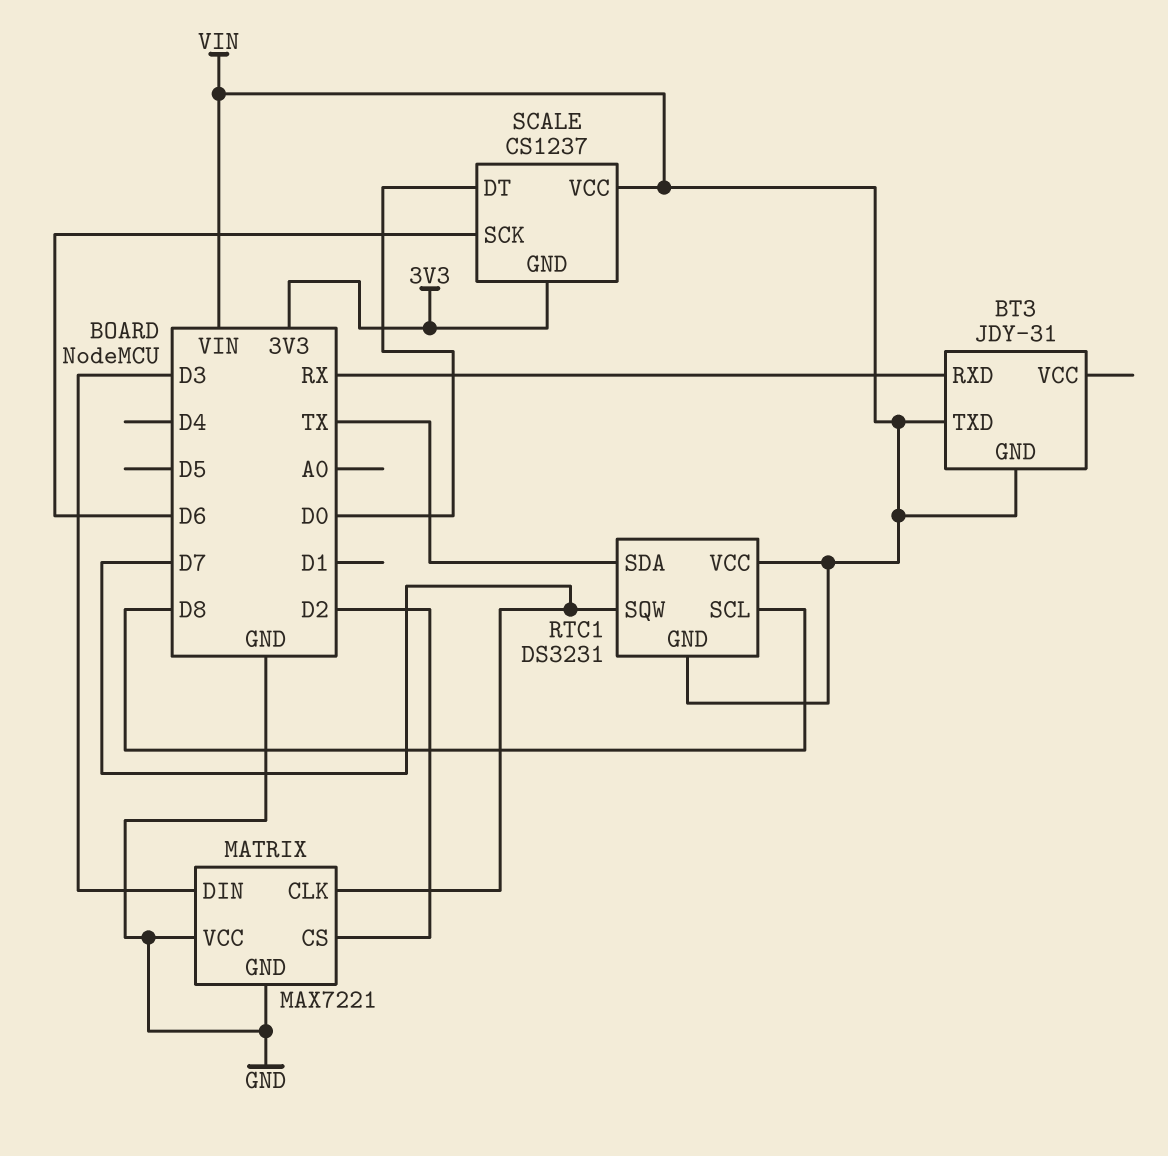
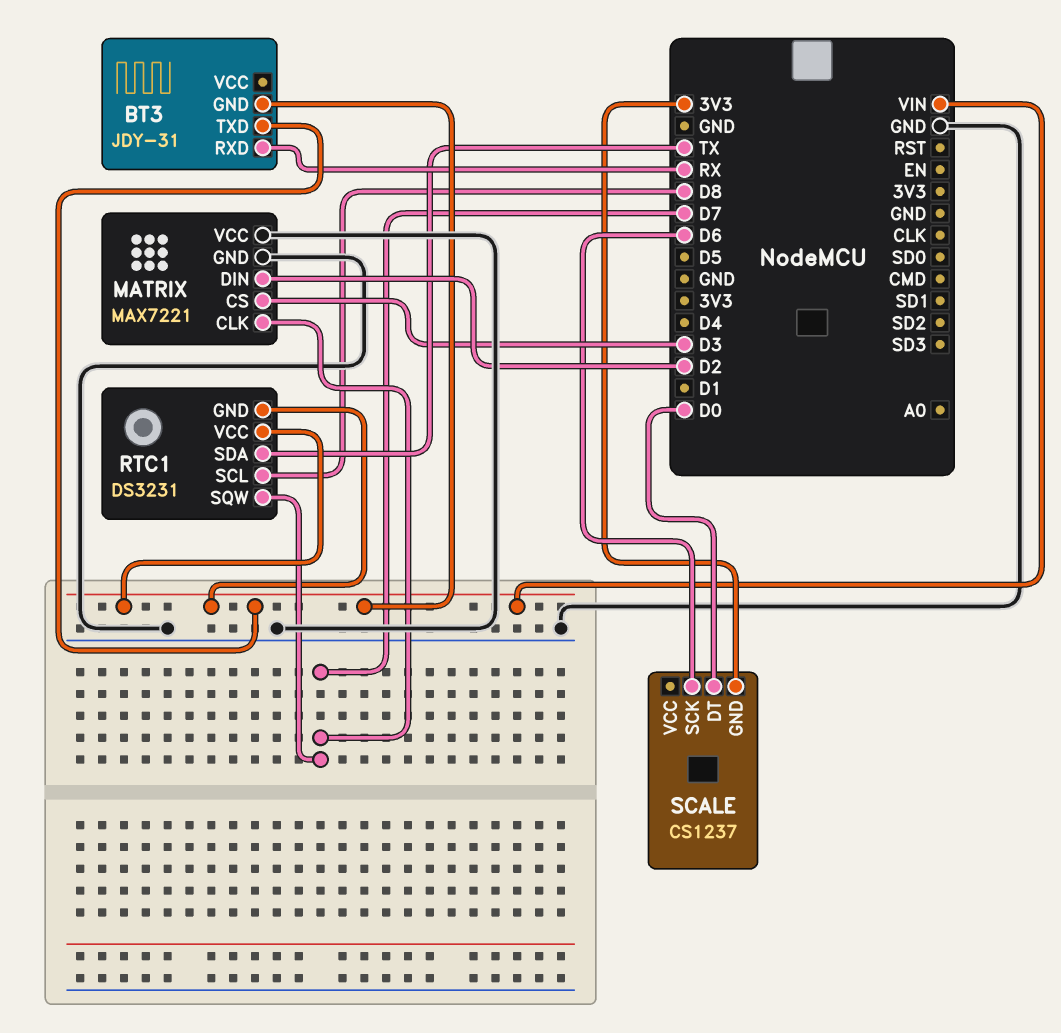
MATRIX pin CS: D2 -> D3
MATRIX pin DIN: D3 -> D2
SCALE pin VCC: VIN -> none

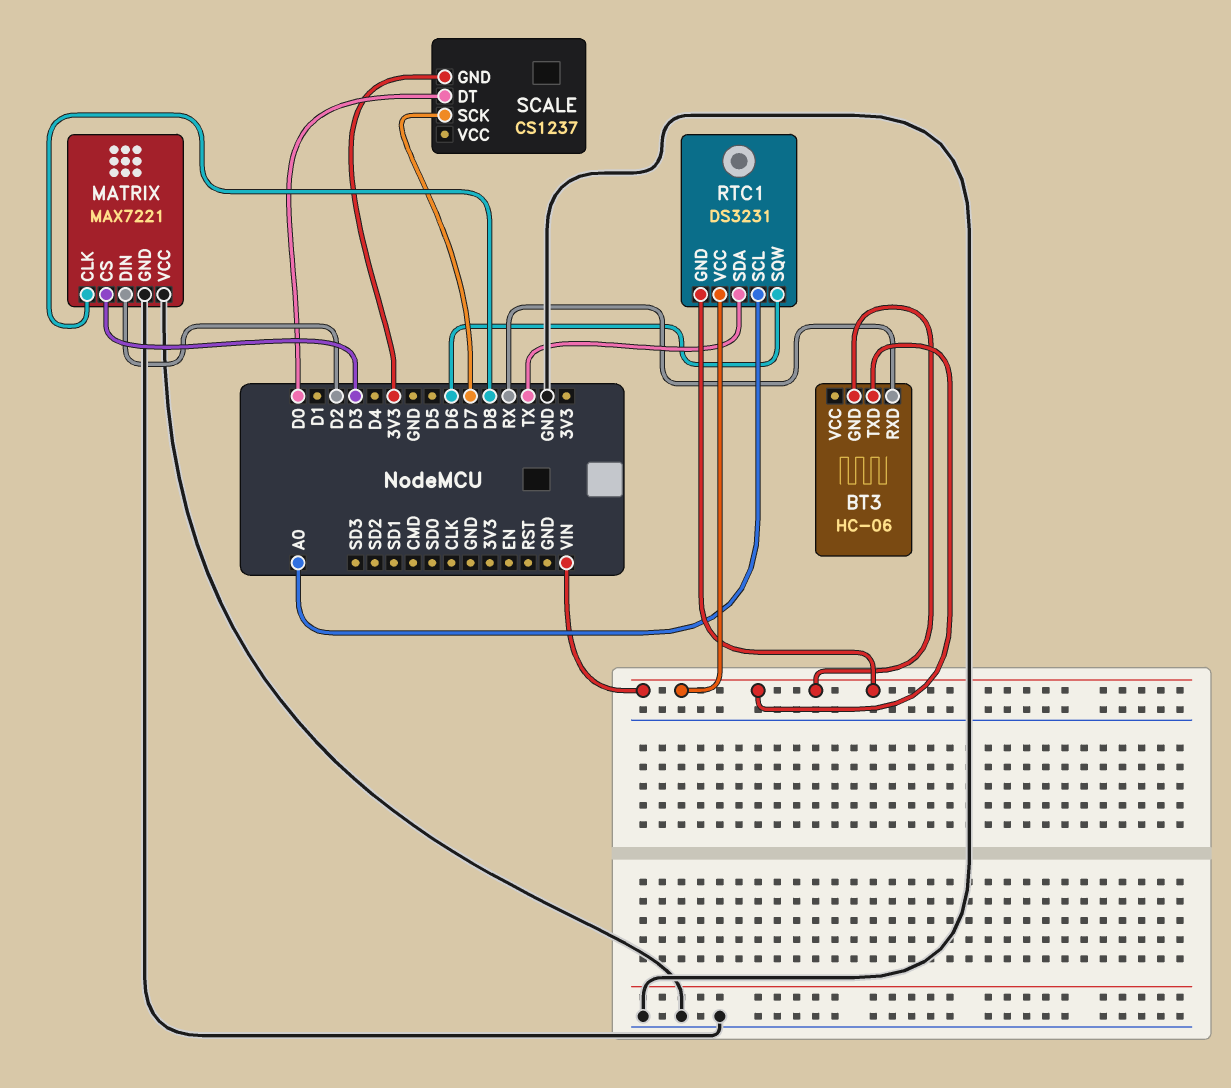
BT3: JDY-31 -> HC-06
MATRIX pin CLK: D7 -> D8
RTC1 pin SCL: D8 -> A0
RTC1 pin SQW: D7 -> D6
SCALE pin SCK: D6 -> D7

